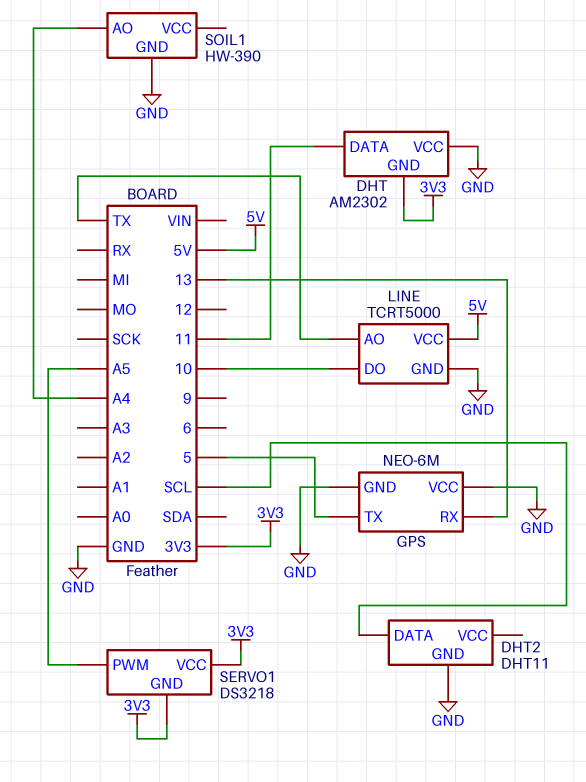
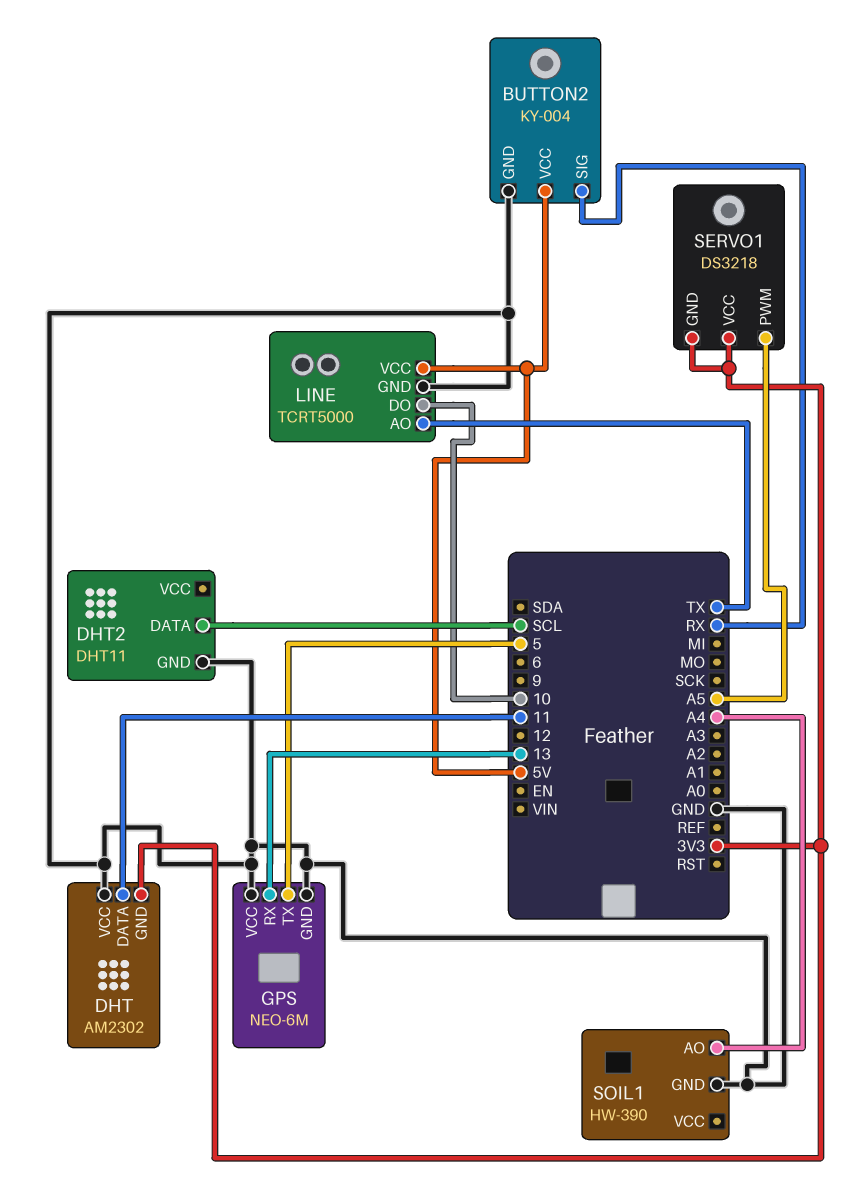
BUTTON2: none -> KY-004
BUTTON2 pin GND: none -> GND
BUTTON2 pin SIG: none -> RX
BUTTON2 pin VCC: none -> 5V

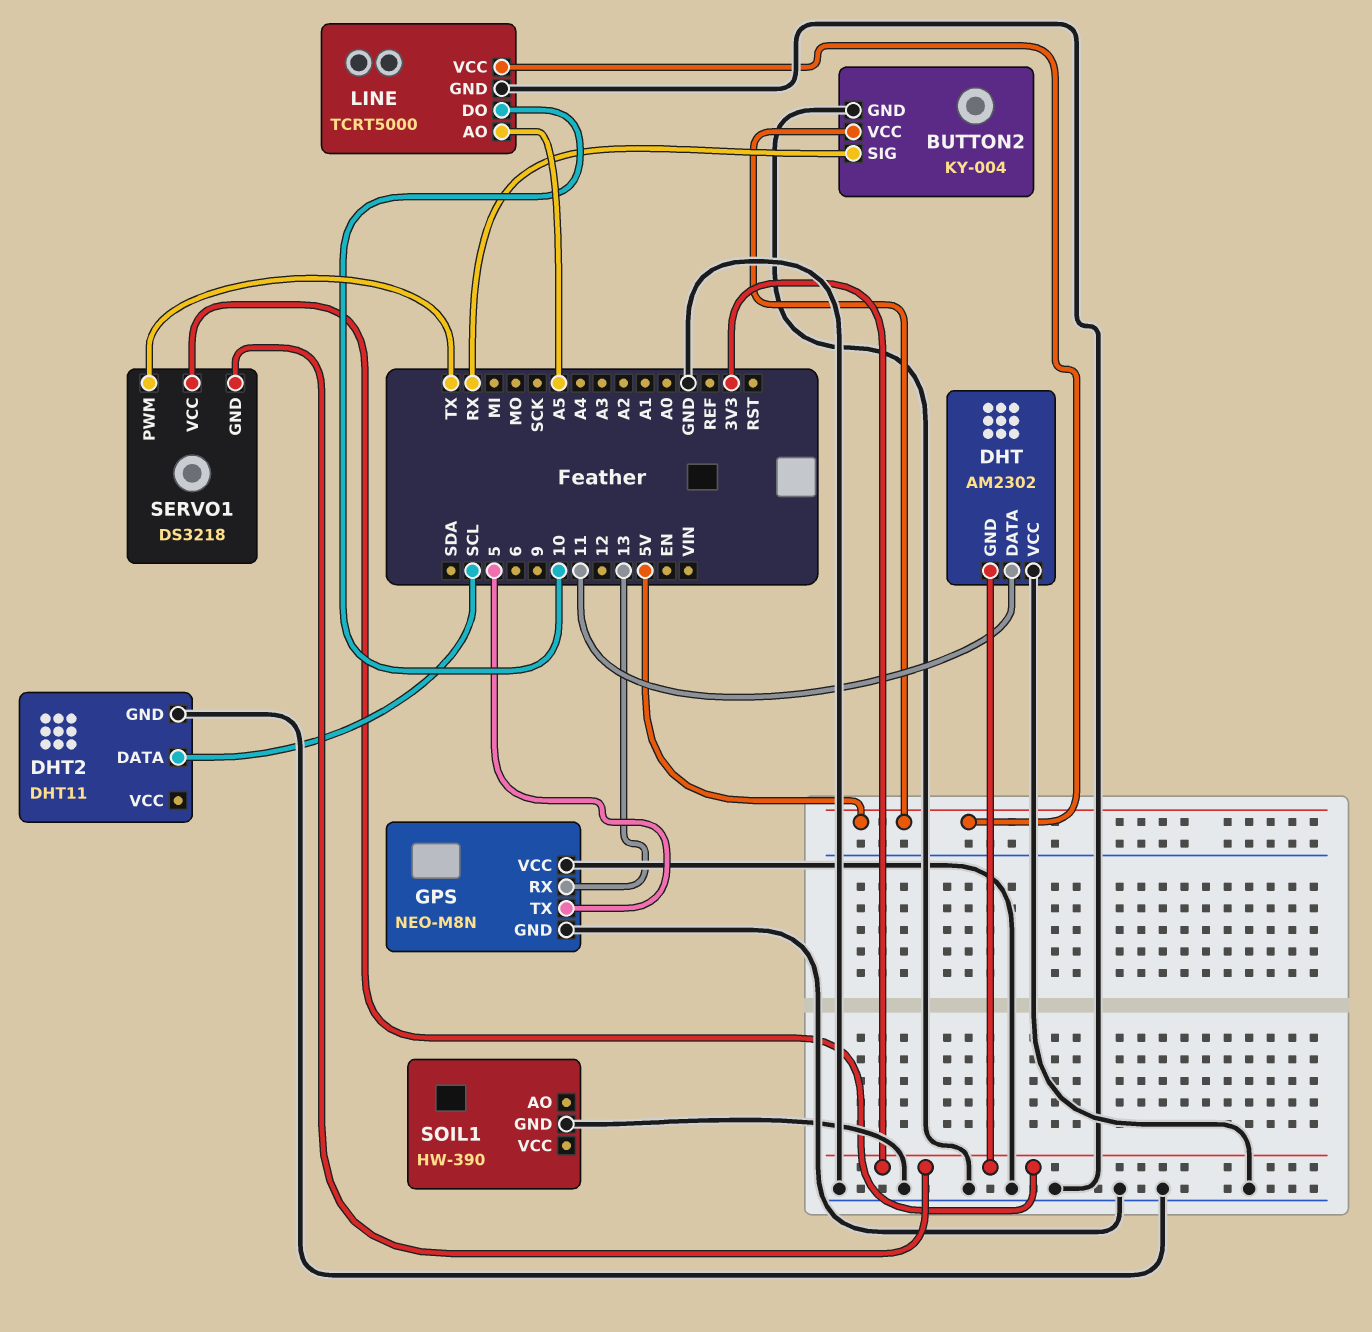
GPS: NEO-6M -> NEO-M8N
LINE pin AO: TX -> A5
SERVO1 pin PWM: A5 -> TX
SOIL1 pin AO: A4 -> none

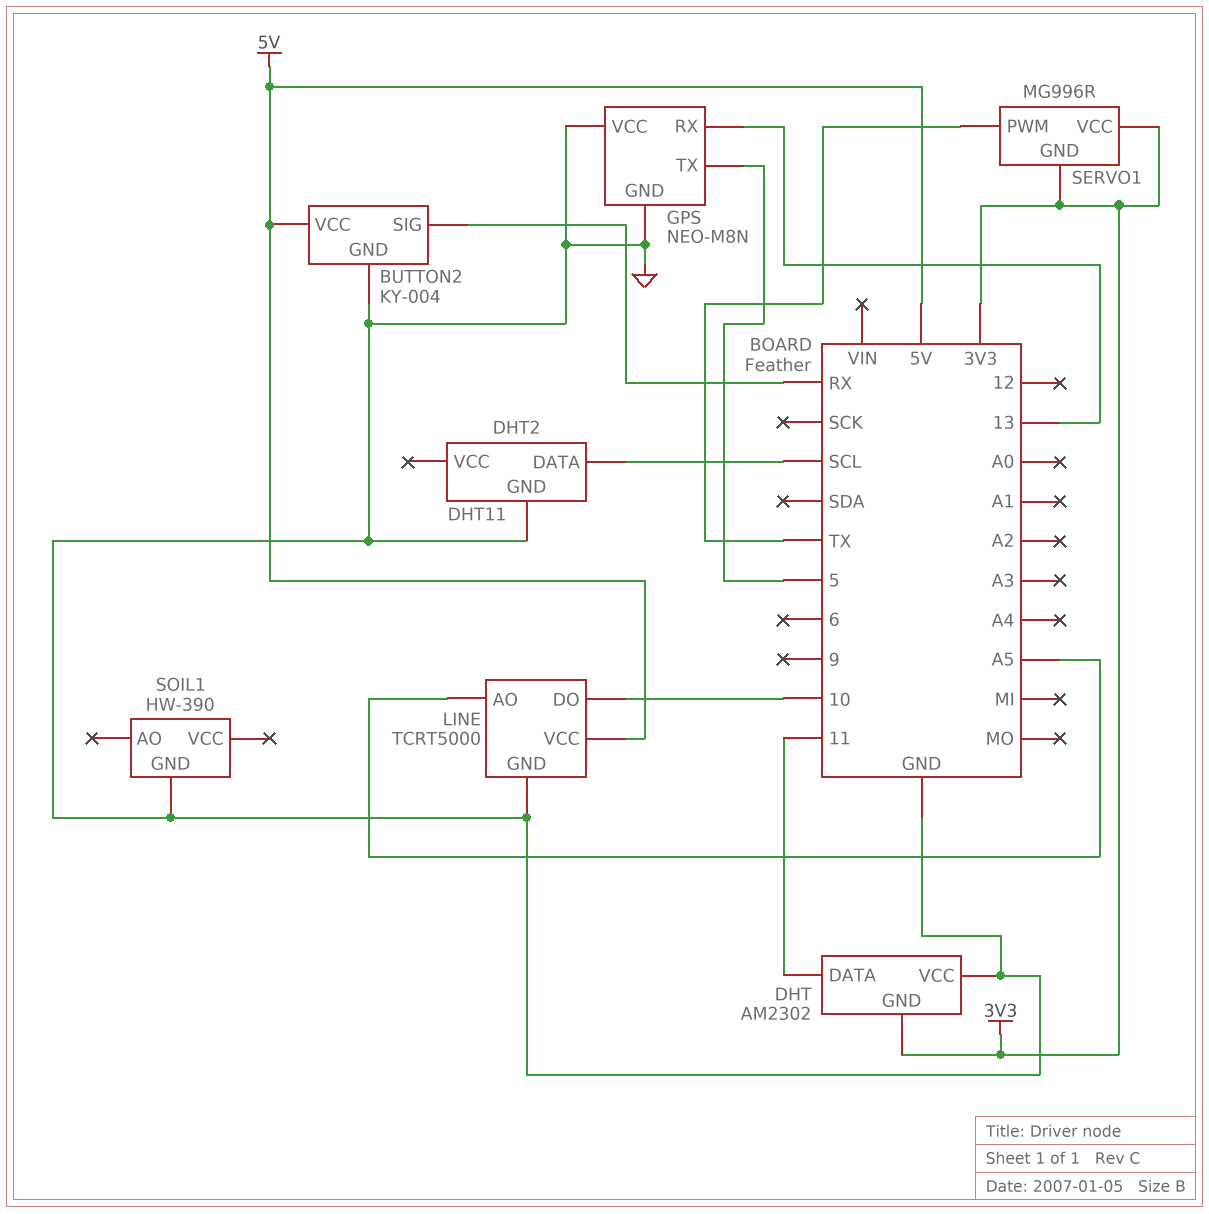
SERVO1: DS3218 -> MG996R

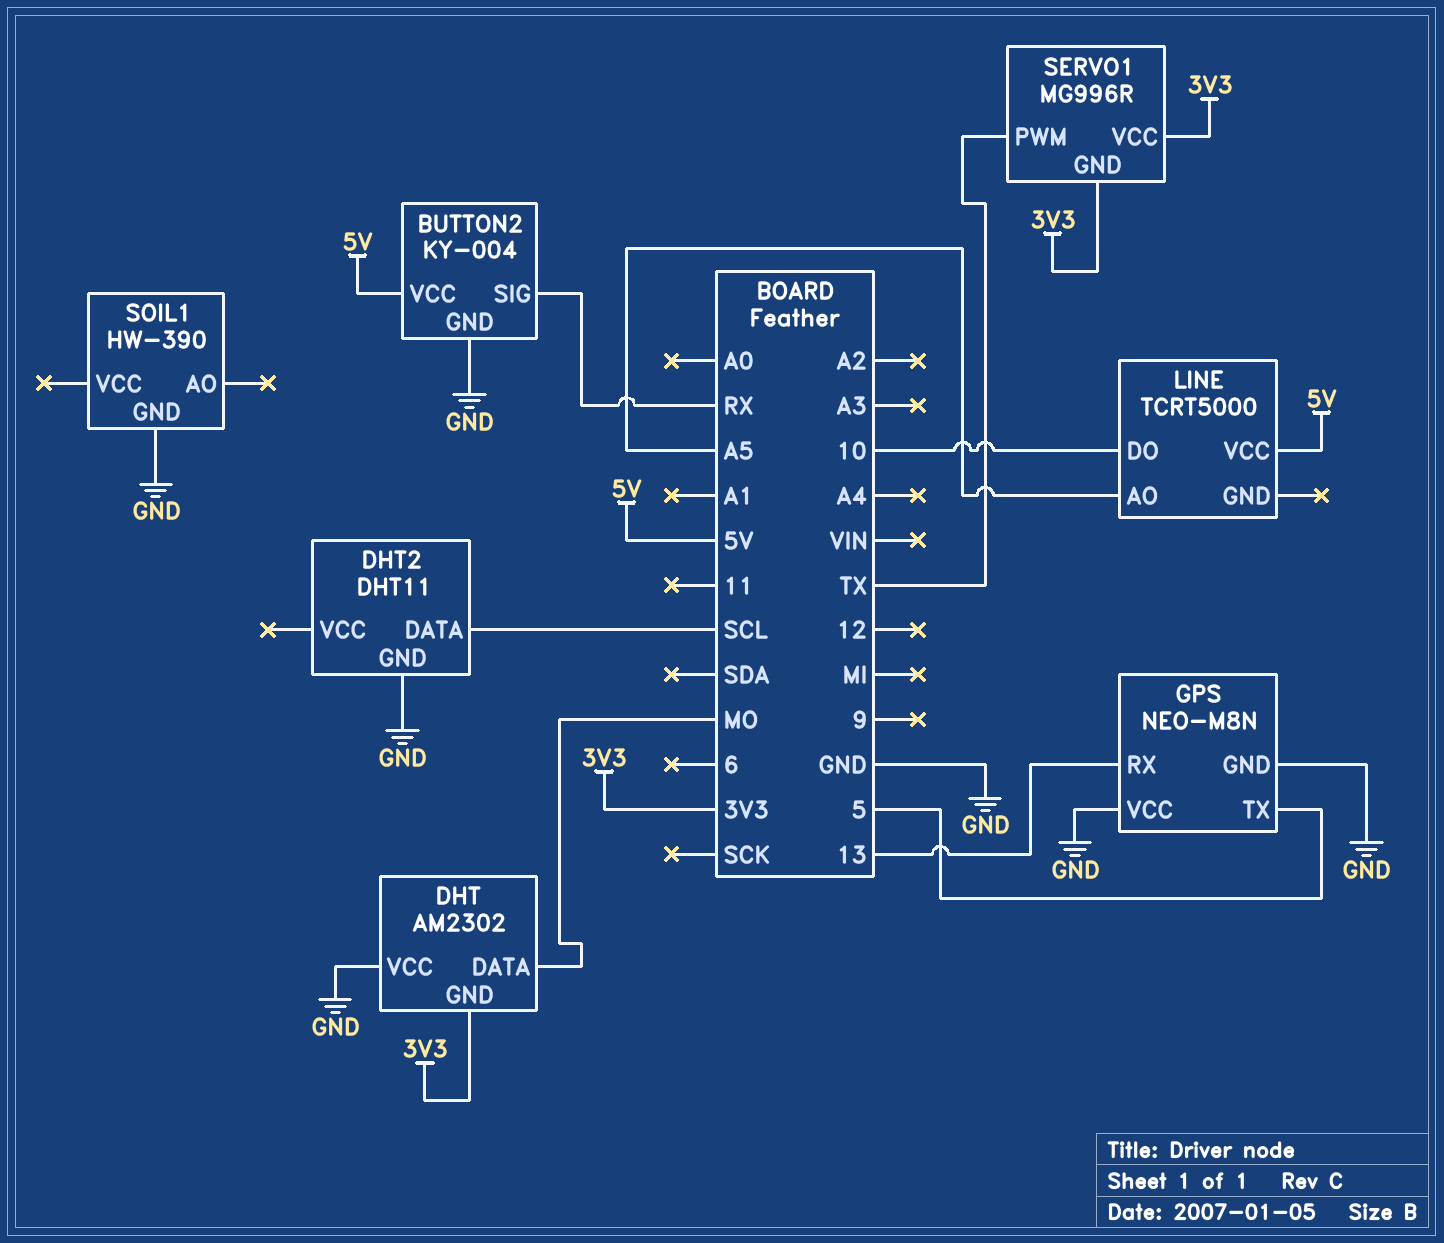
DHT pin DATA: 11 -> MO
LINE pin GND: GND -> none

